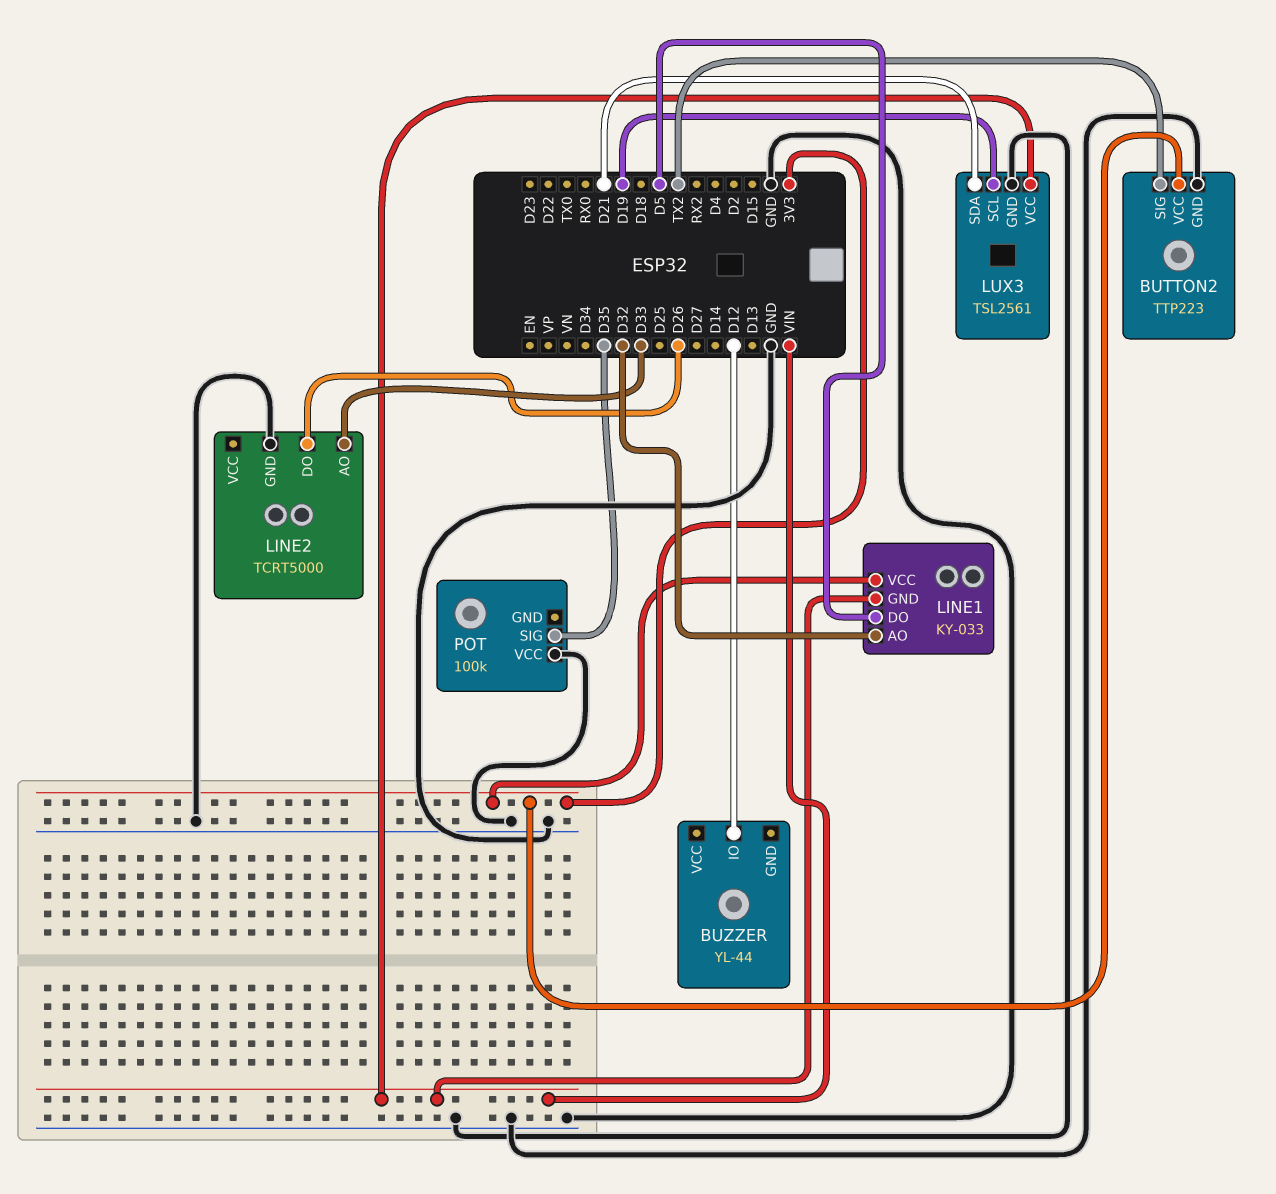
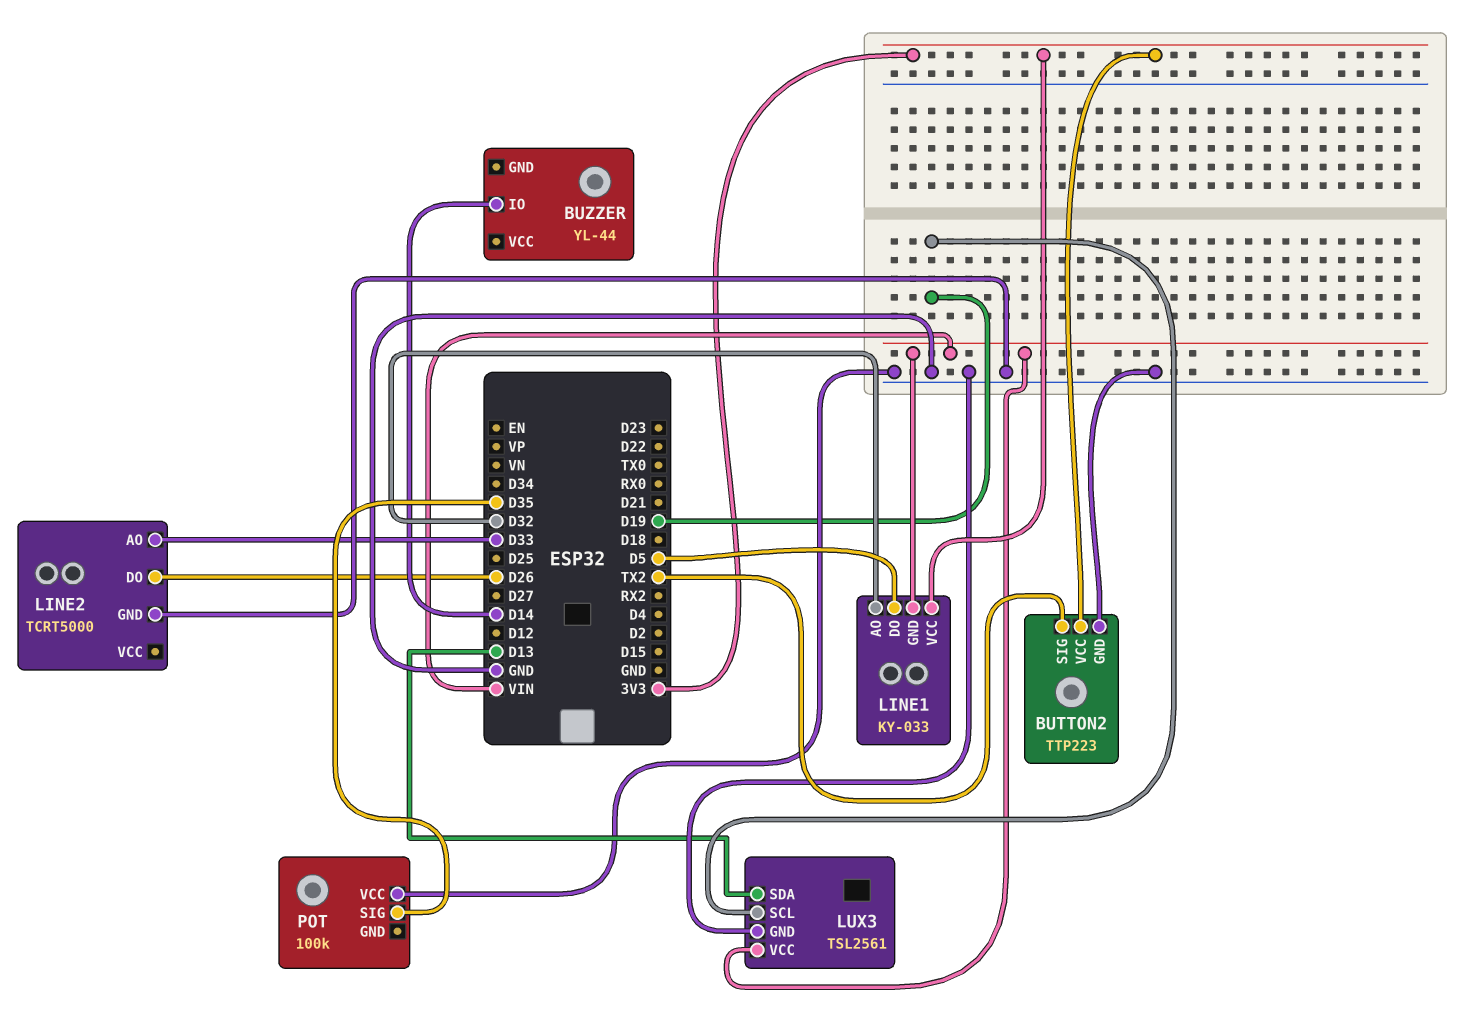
BUZZER pin IO: D12 -> D14
LUX3 pin SDA: D21 -> D13

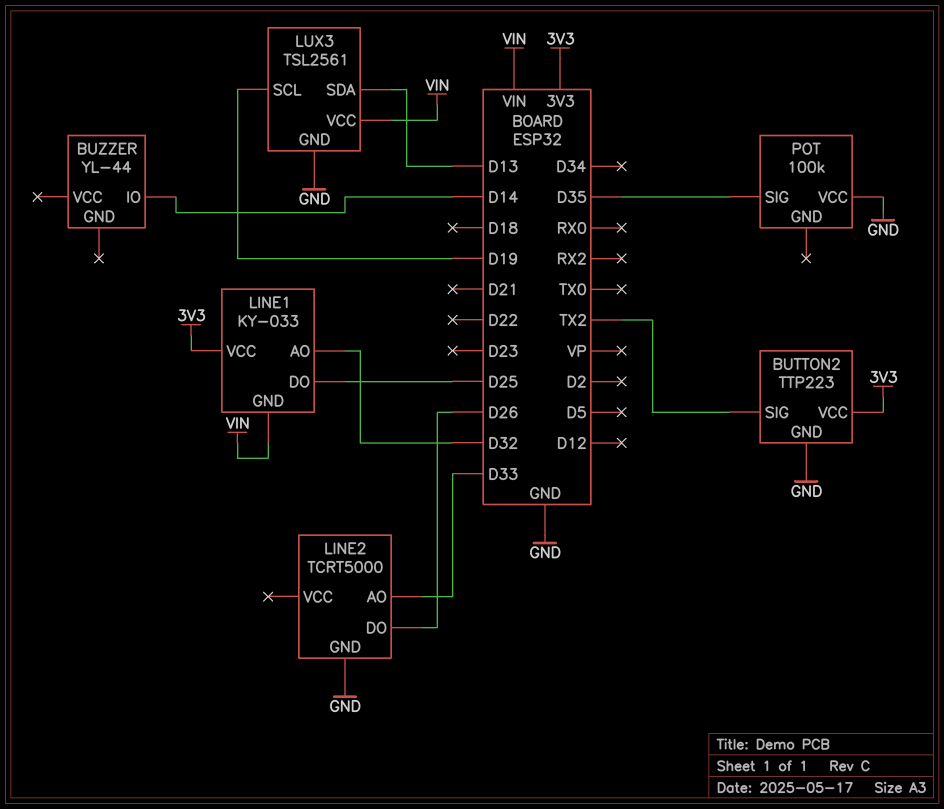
LINE1 pin DO: D5 -> D25

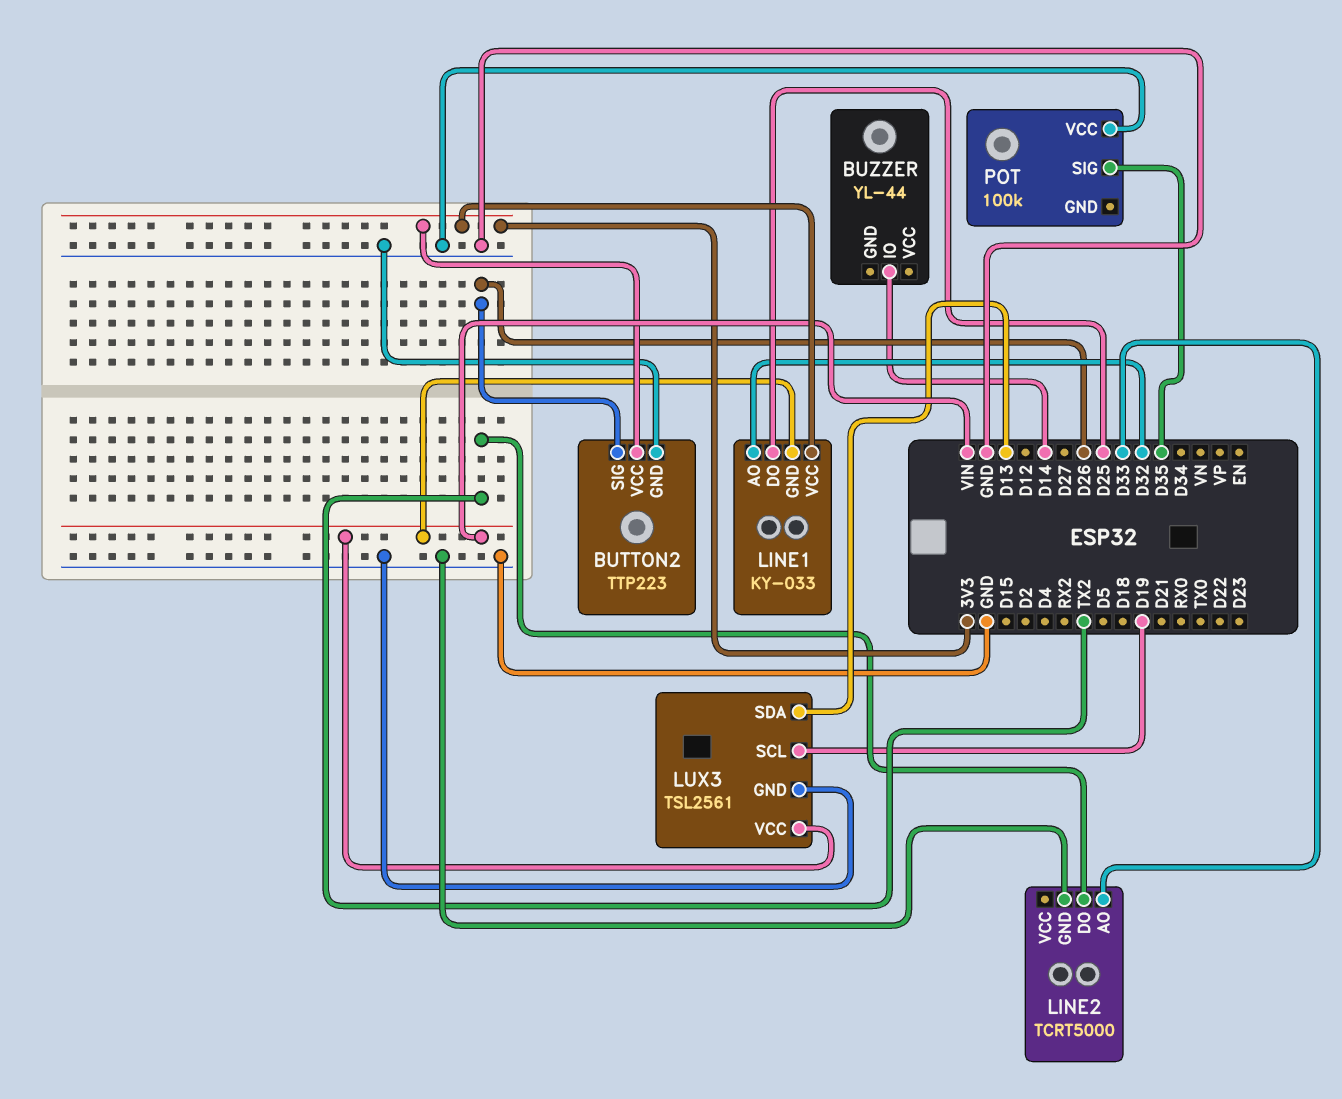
BUTTON2 pin SIG: TX2 -> D26
LINE2 pin DO: D26 -> TX2

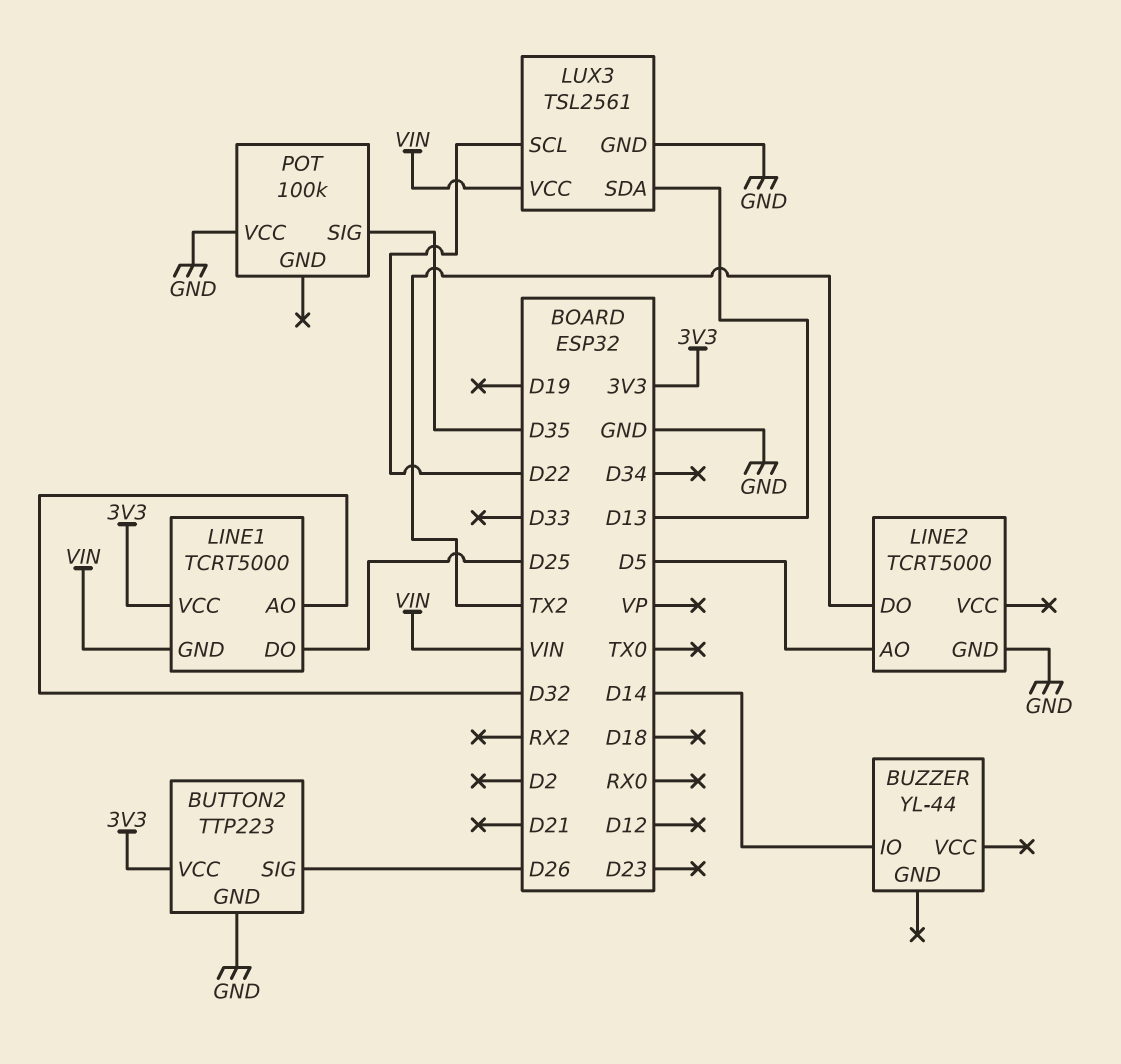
LINE1: KY-033 -> TCRT5000
LINE2 pin AO: D33 -> D5
LUX3 pin SCL: D19 -> D22

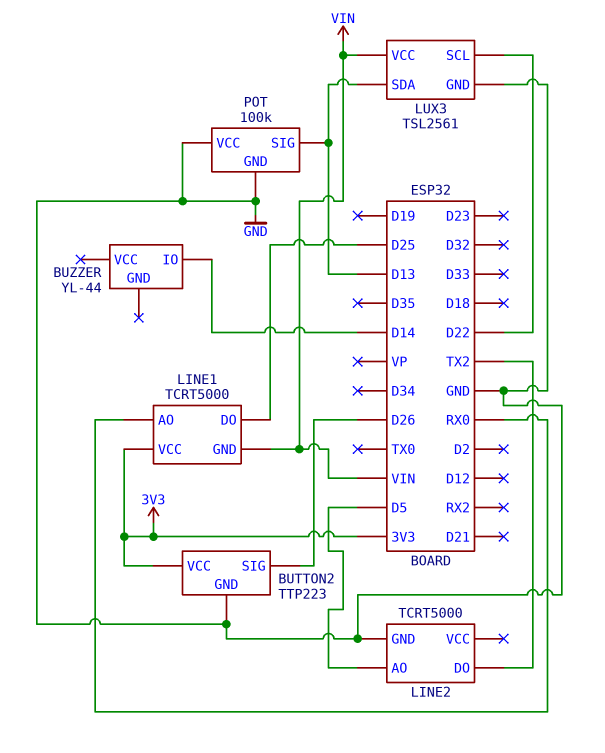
LINE1 pin AO: D32 -> RX0
POT pin GND: none -> GND
POT pin SIG: D35 -> D13

